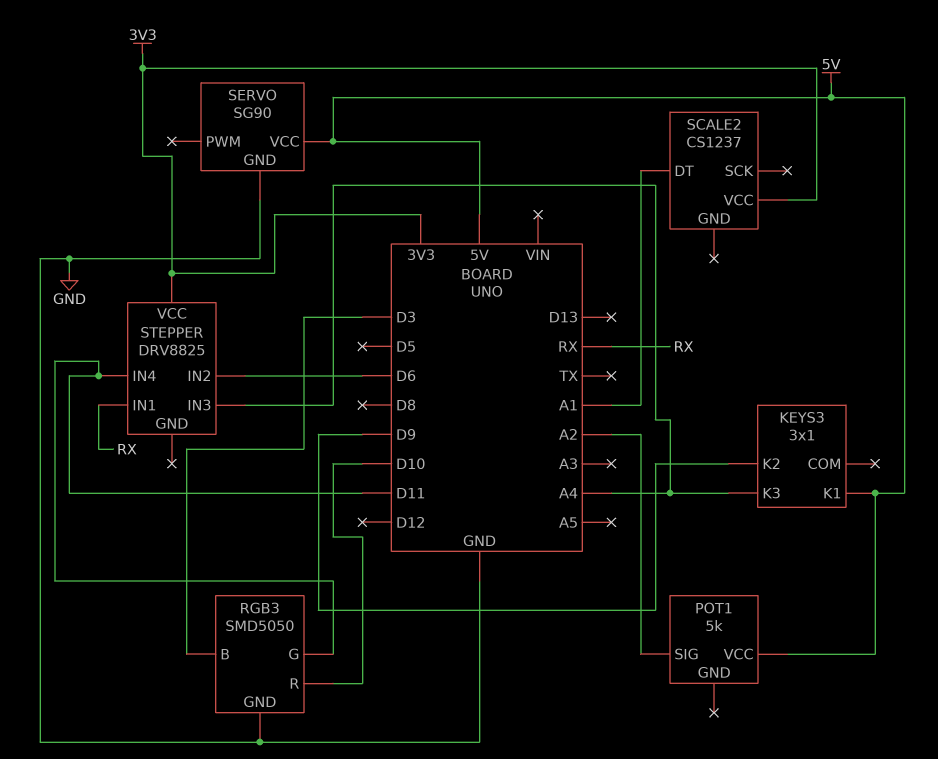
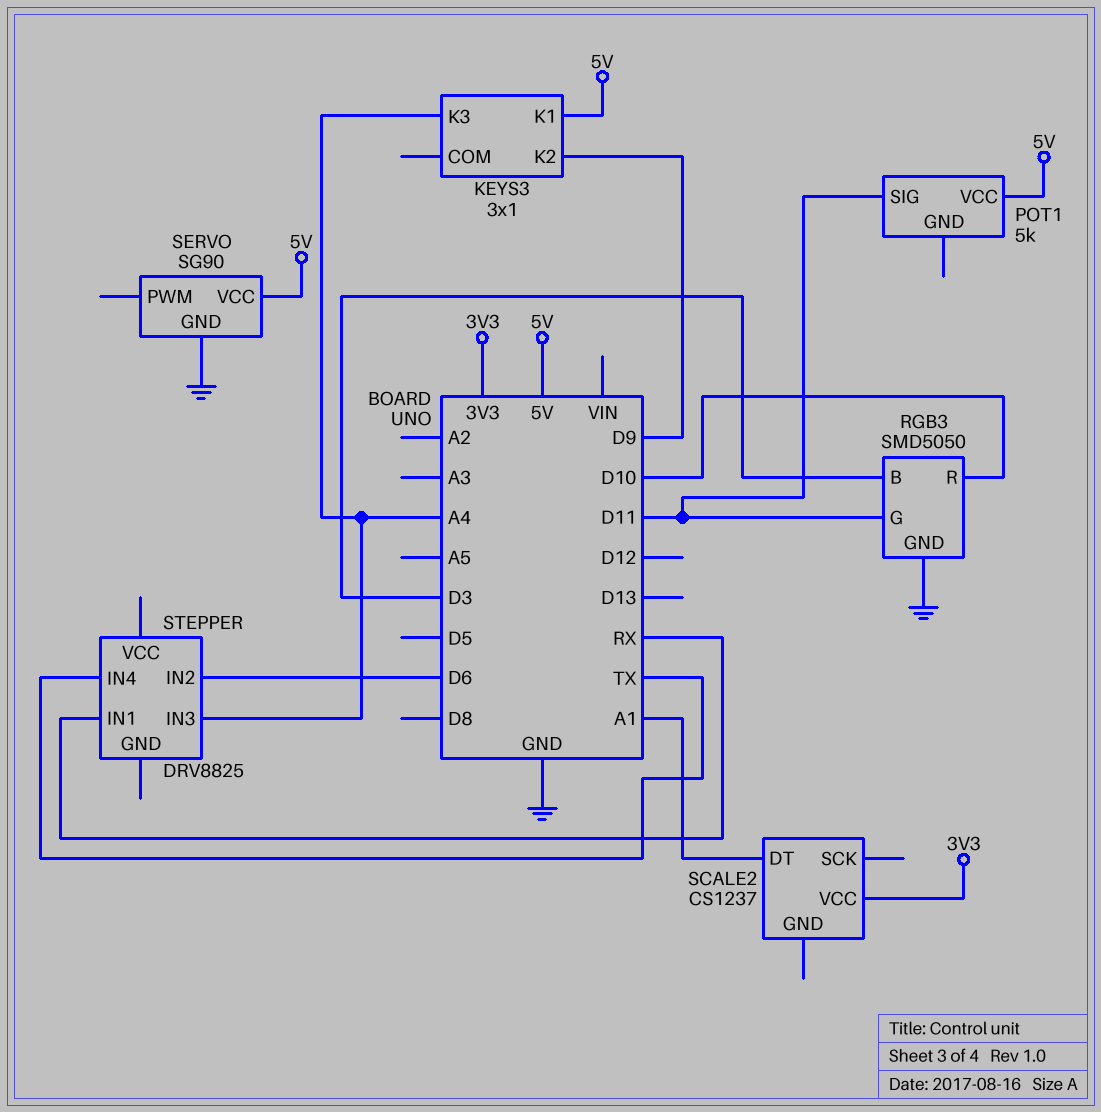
POT1 pin SIG: A2 -> D11
STEPPER pin IN4: D11 -> TX
STEPPER pin VCC: 3V3 -> none

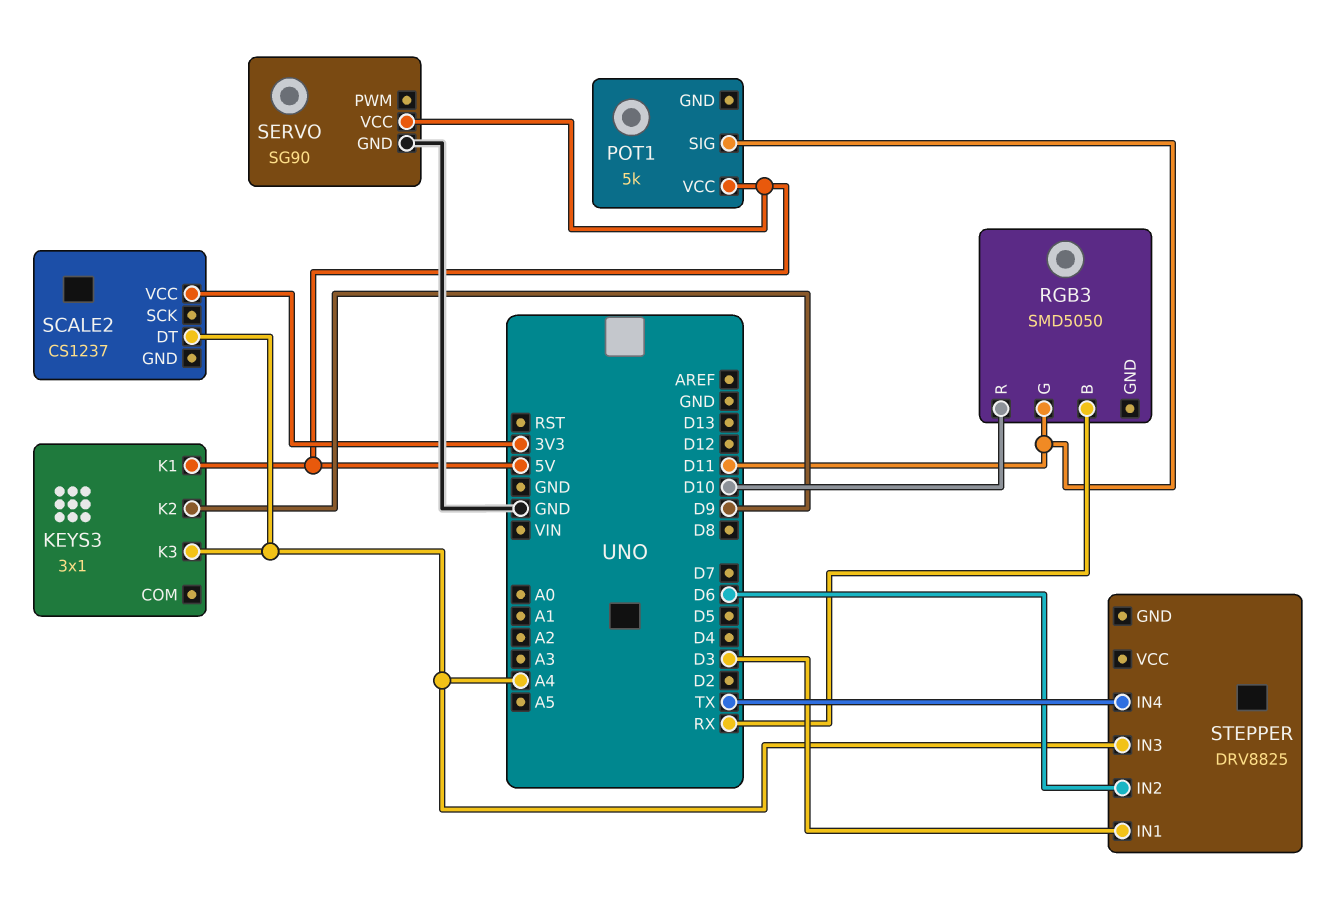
RGB3 pin B: D3 -> RX
RGB3 pin GND: GND -> none
SCALE2 pin DT: A1 -> A4
STEPPER pin IN1: RX -> D3

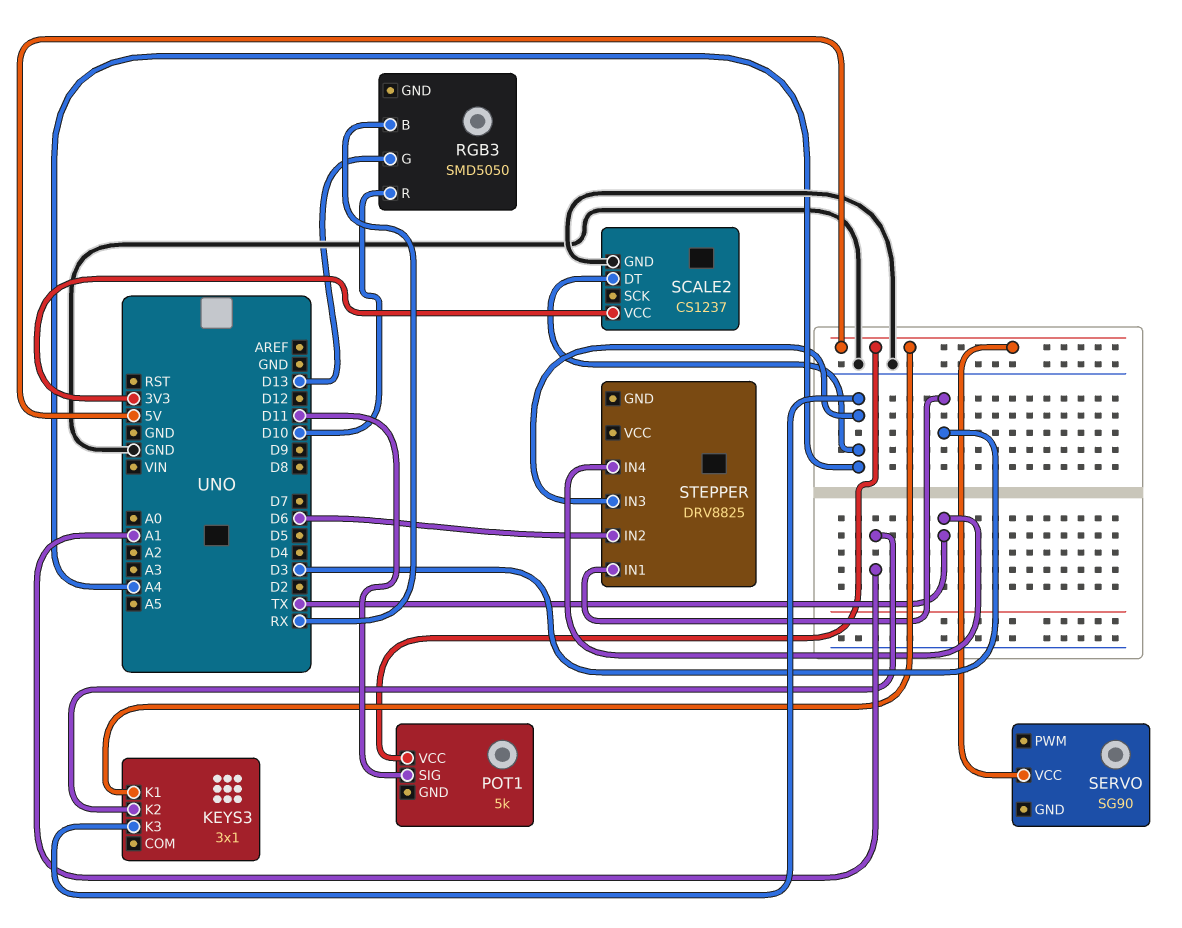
KEYS3 pin K2: D9 -> A1
RGB3 pin G: D11 -> D13
SCALE2 pin GND: none -> GND
SERVO pin GND: GND -> none

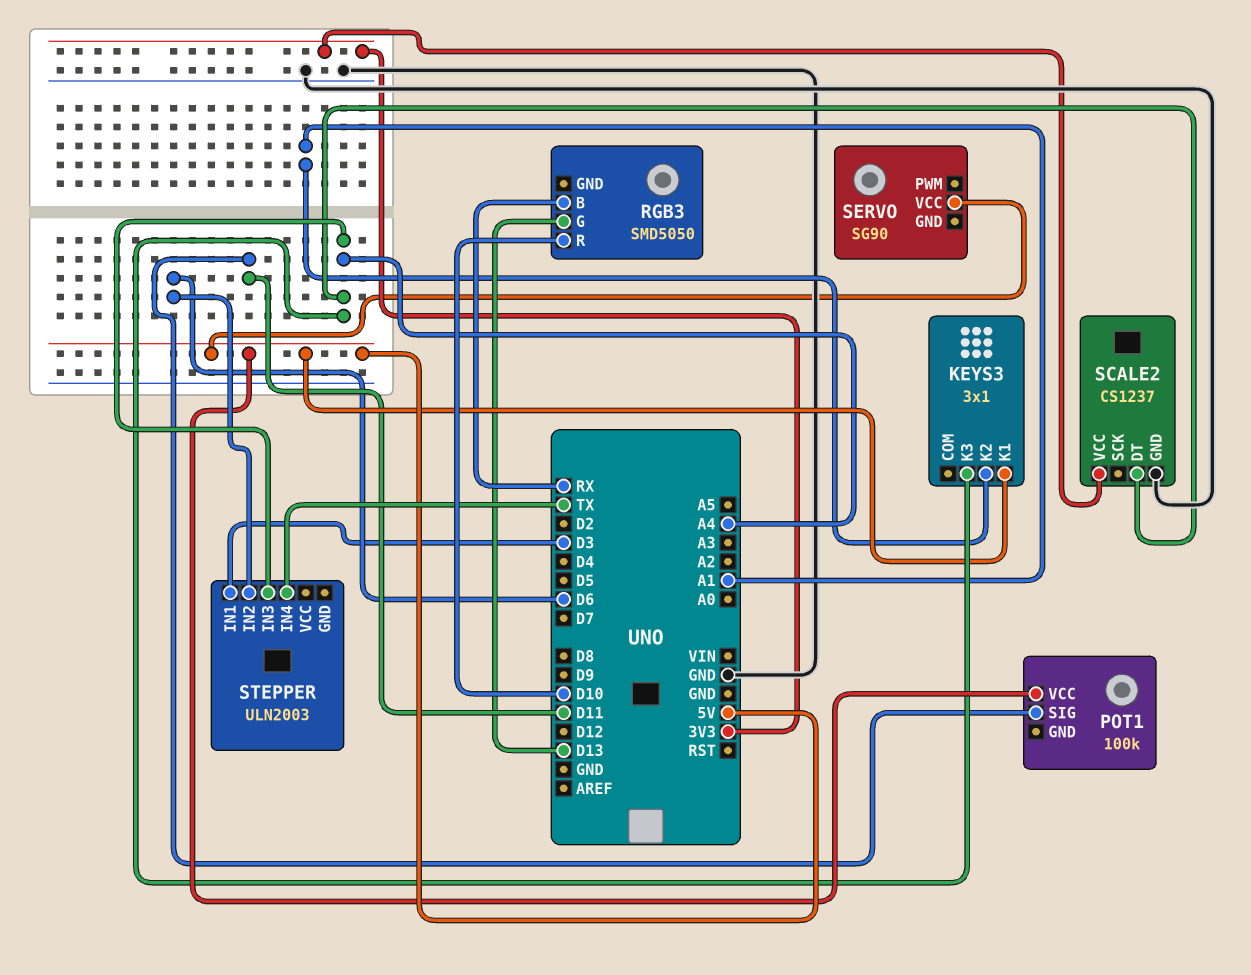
POT1: 5k -> 100k
STEPPER: DRV8825 -> ULN2003

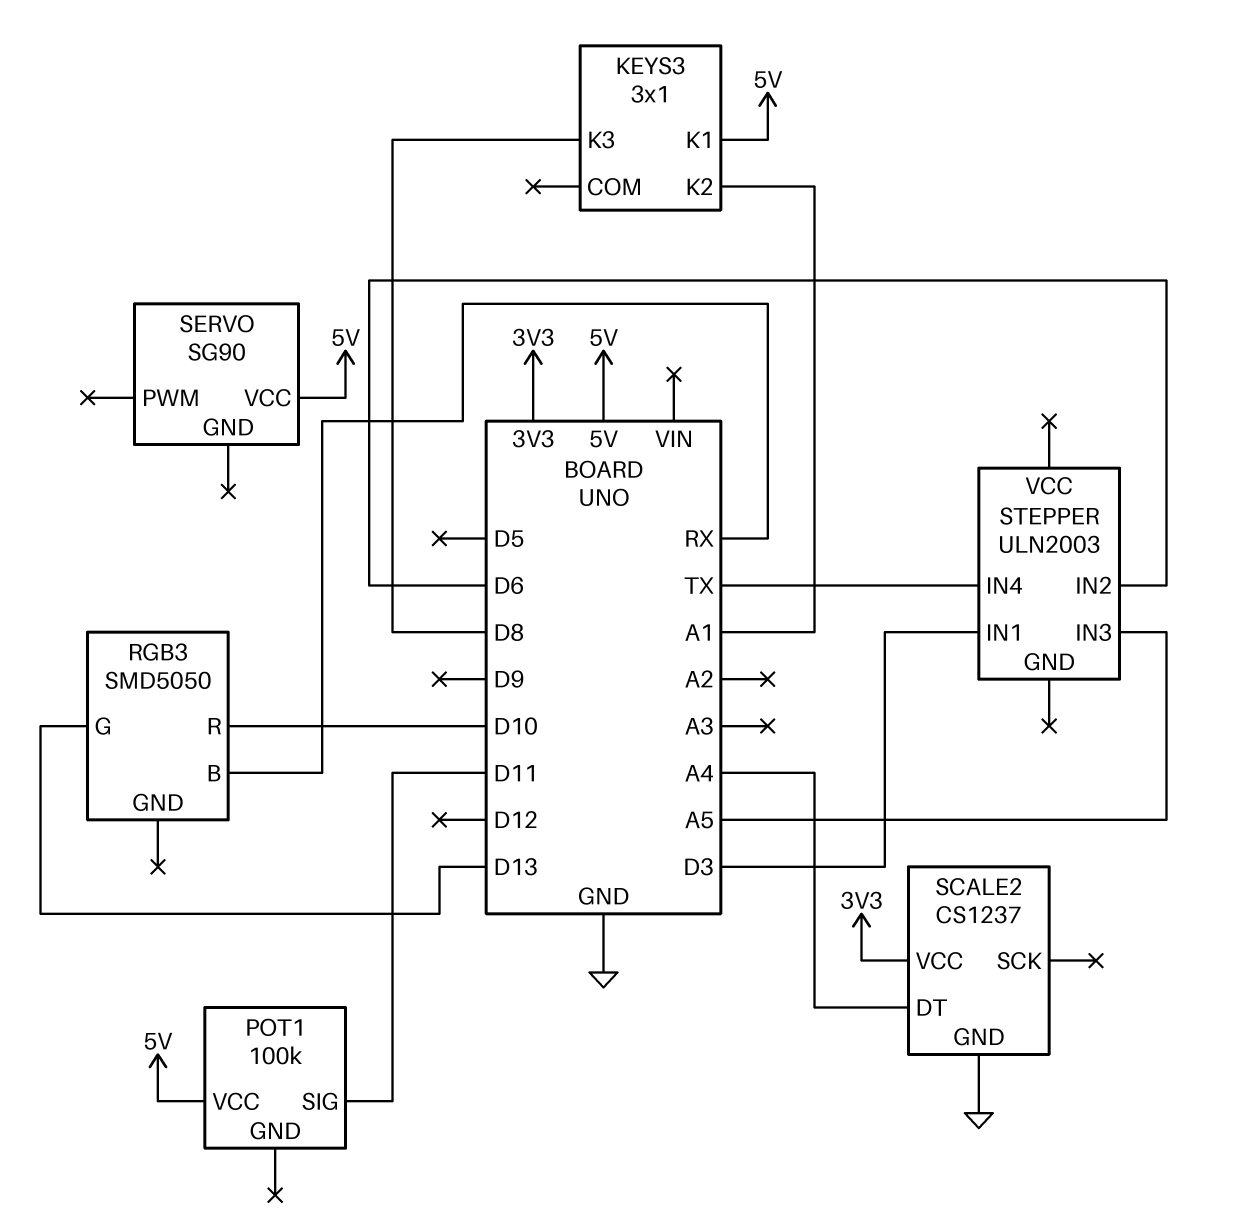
KEYS3 pin K3: A4 -> D8
STEPPER pin IN3: A4 -> A5

